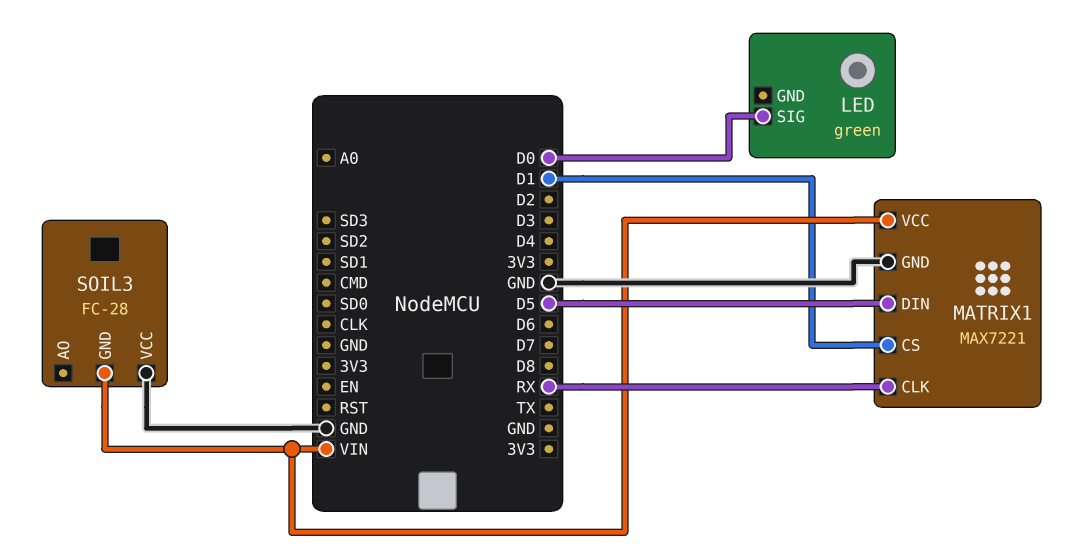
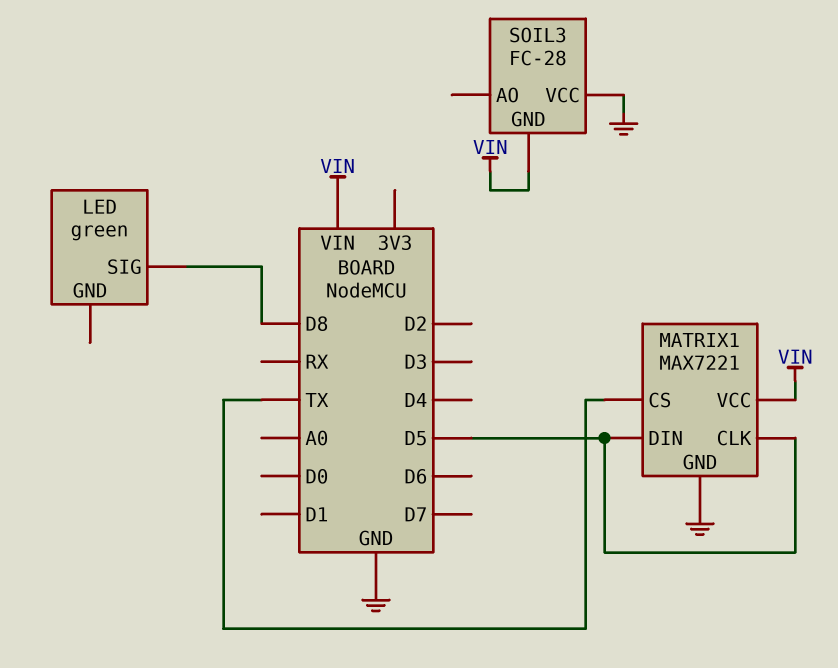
LED pin SIG: D0 -> D8
MATRIX1 pin CLK: RX -> D5
MATRIX1 pin CS: D1 -> TX

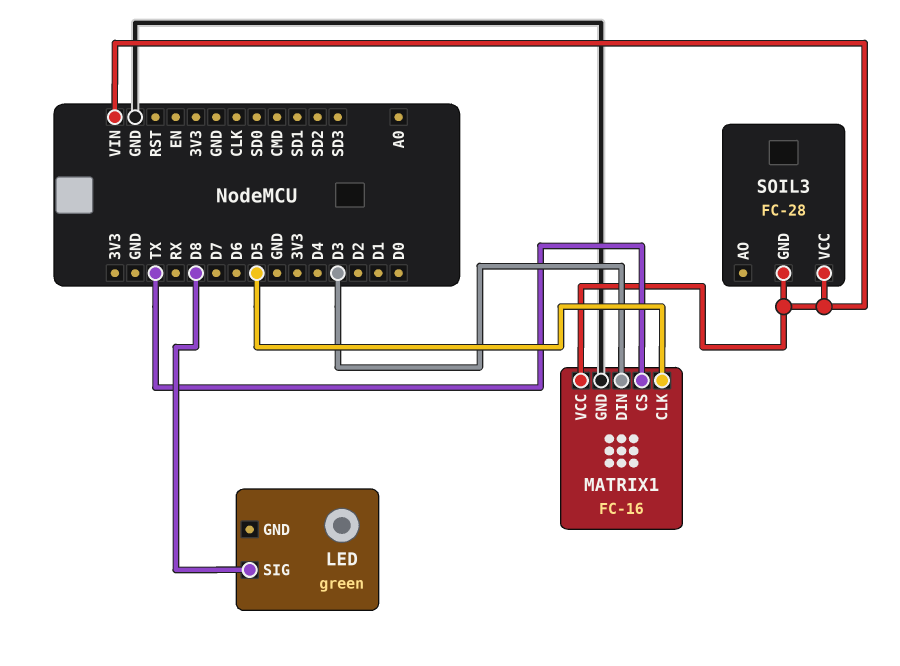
MATRIX1: MAX7221 -> FC-16
MATRIX1 pin DIN: D5 -> D3
SOIL3 pin VCC: GND -> VIN

